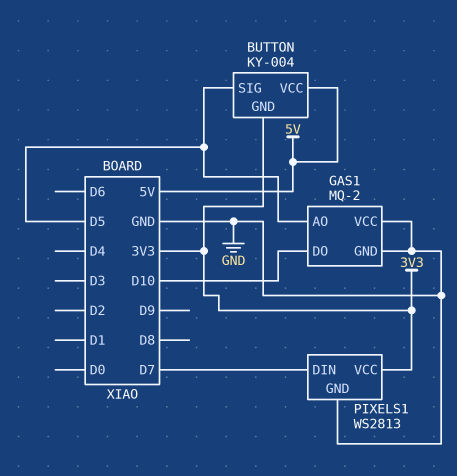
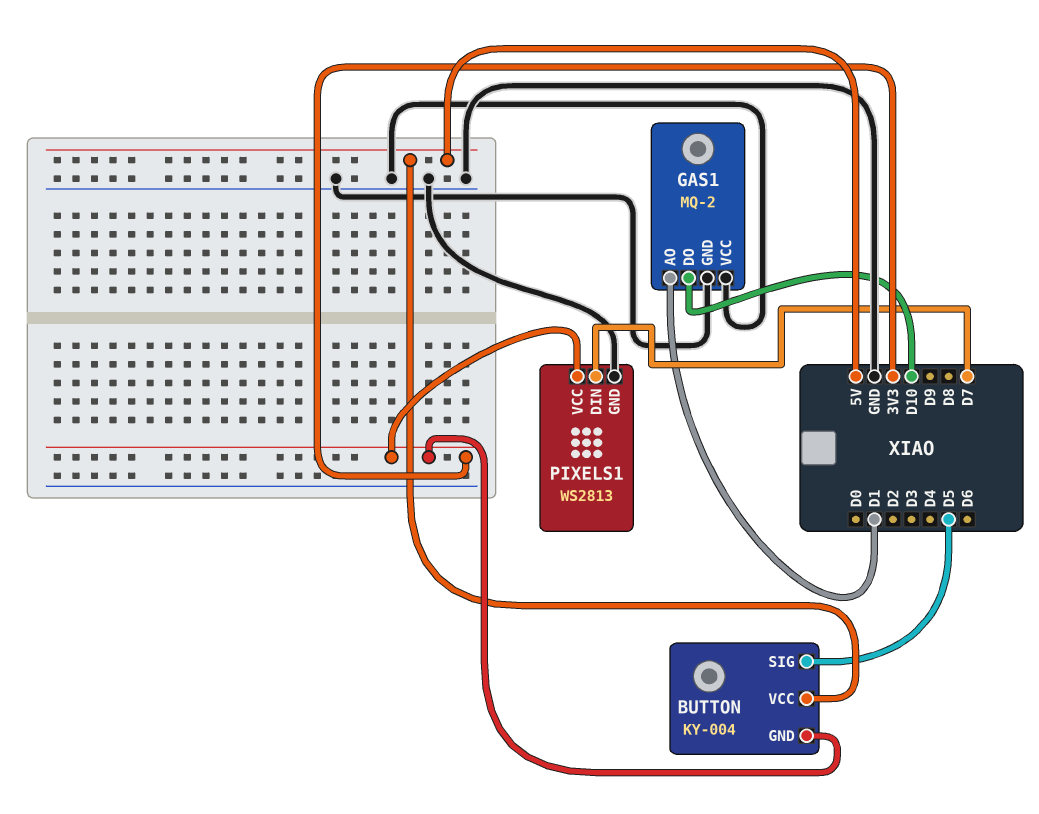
GAS1 pin AO: D5 -> D1

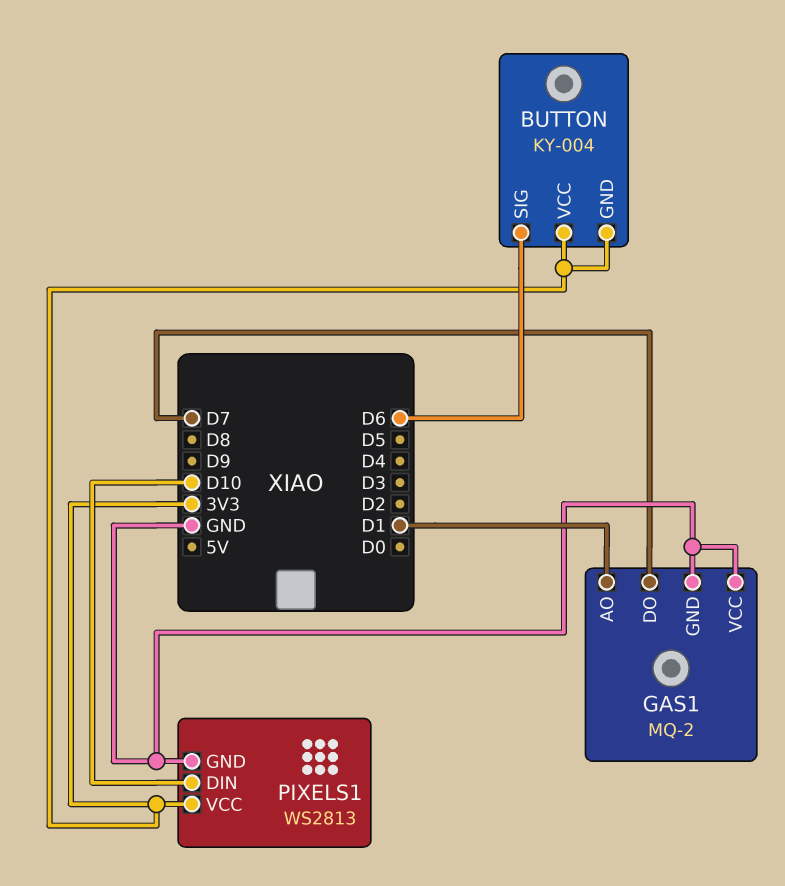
BUTTON pin SIG: D5 -> D6
BUTTON pin VCC: 5V -> 3V3
GAS1 pin DO: D10 -> D7
PIXELS1 pin DIN: D7 -> D10

